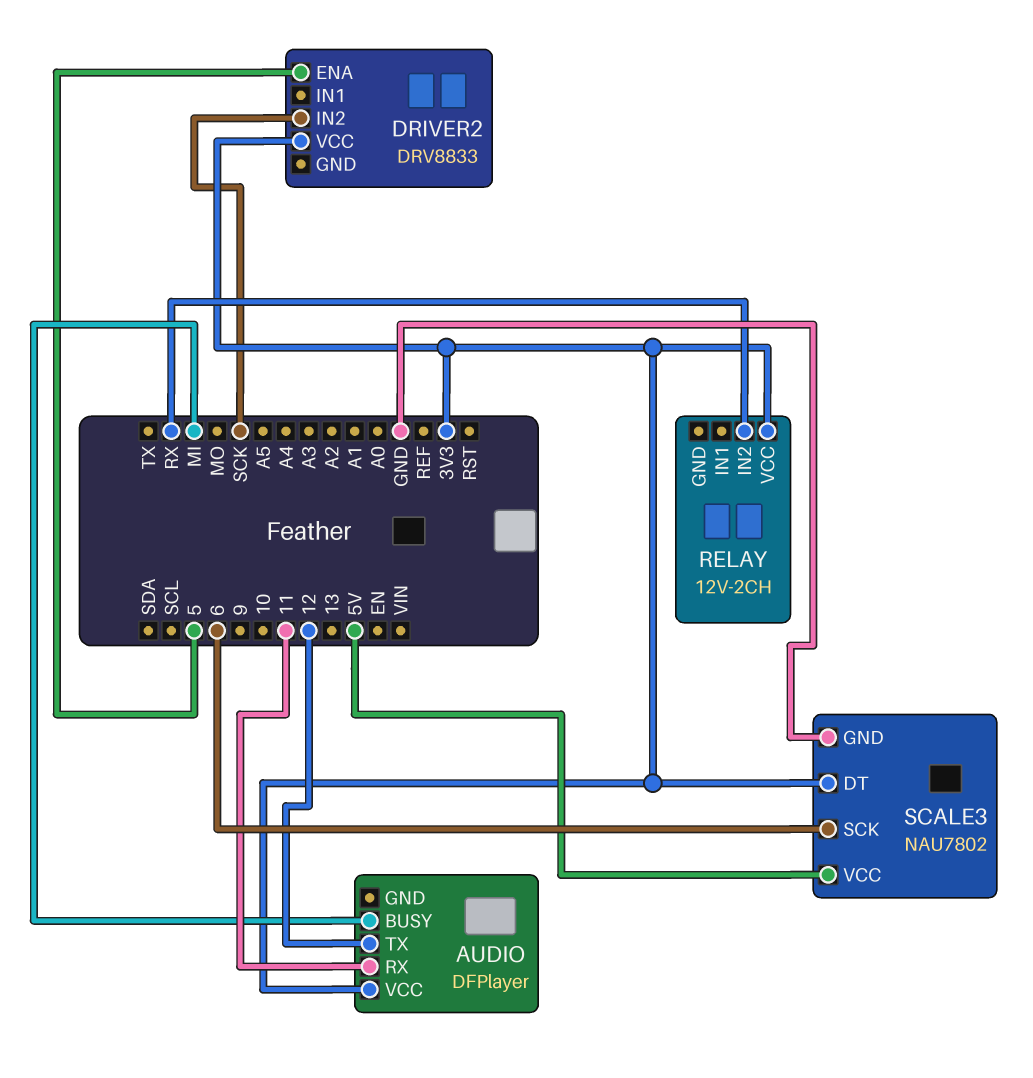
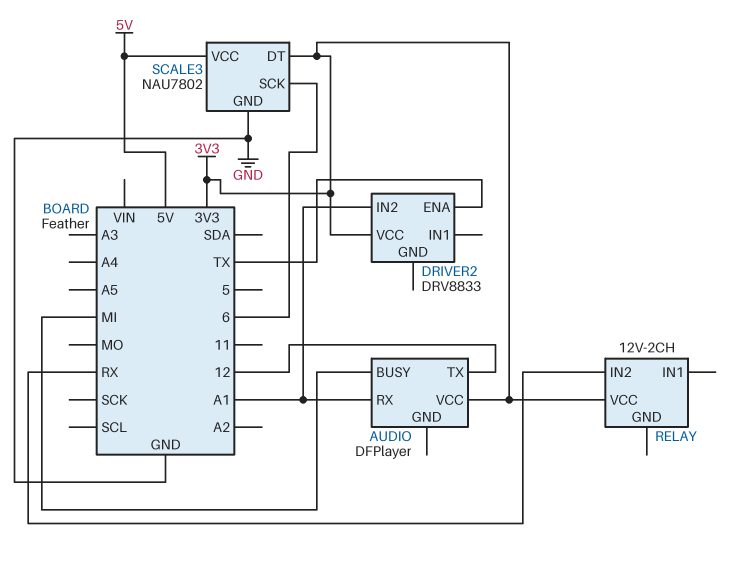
AUDIO pin RX: 11 -> A1
DRIVER2 pin ENA: 5 -> TX
DRIVER2 pin IN2: SCK -> A1

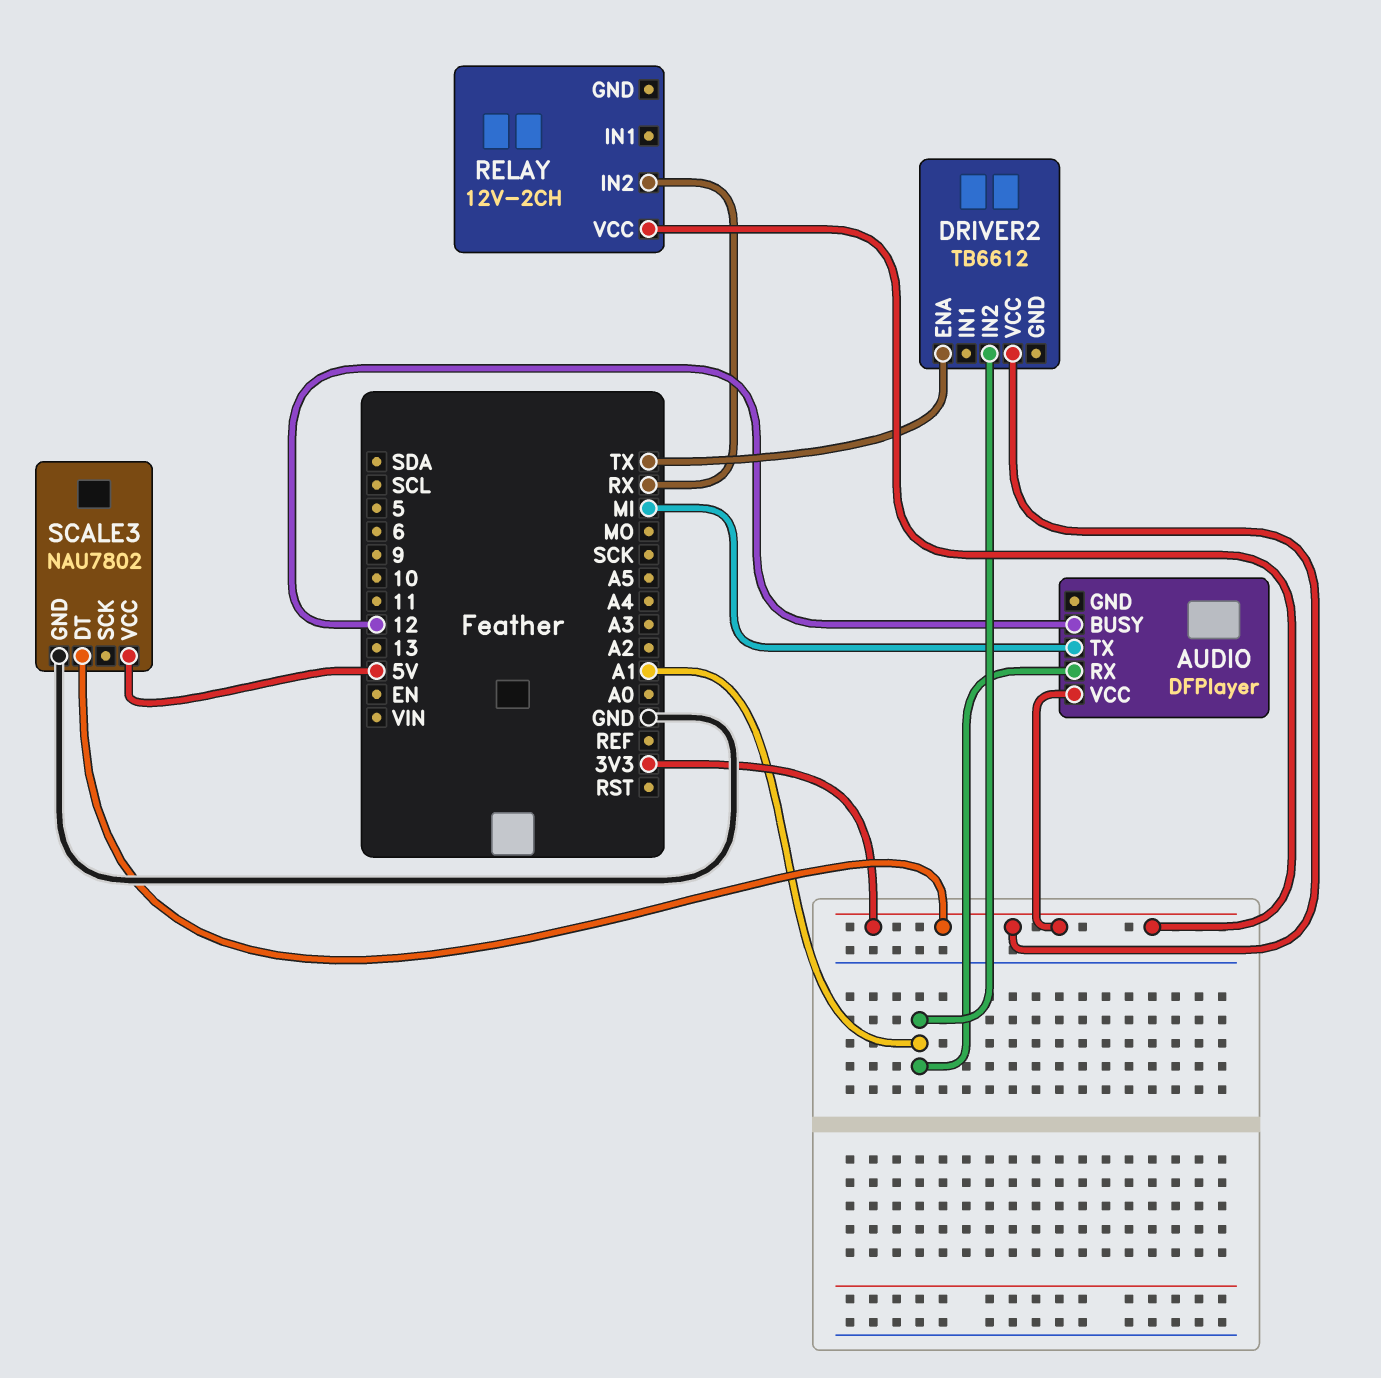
AUDIO pin BUSY: MI -> 12
AUDIO pin TX: 12 -> MI
DRIVER2: DRV8833 -> TB6612
SCALE3 pin SCK: 6 -> none

